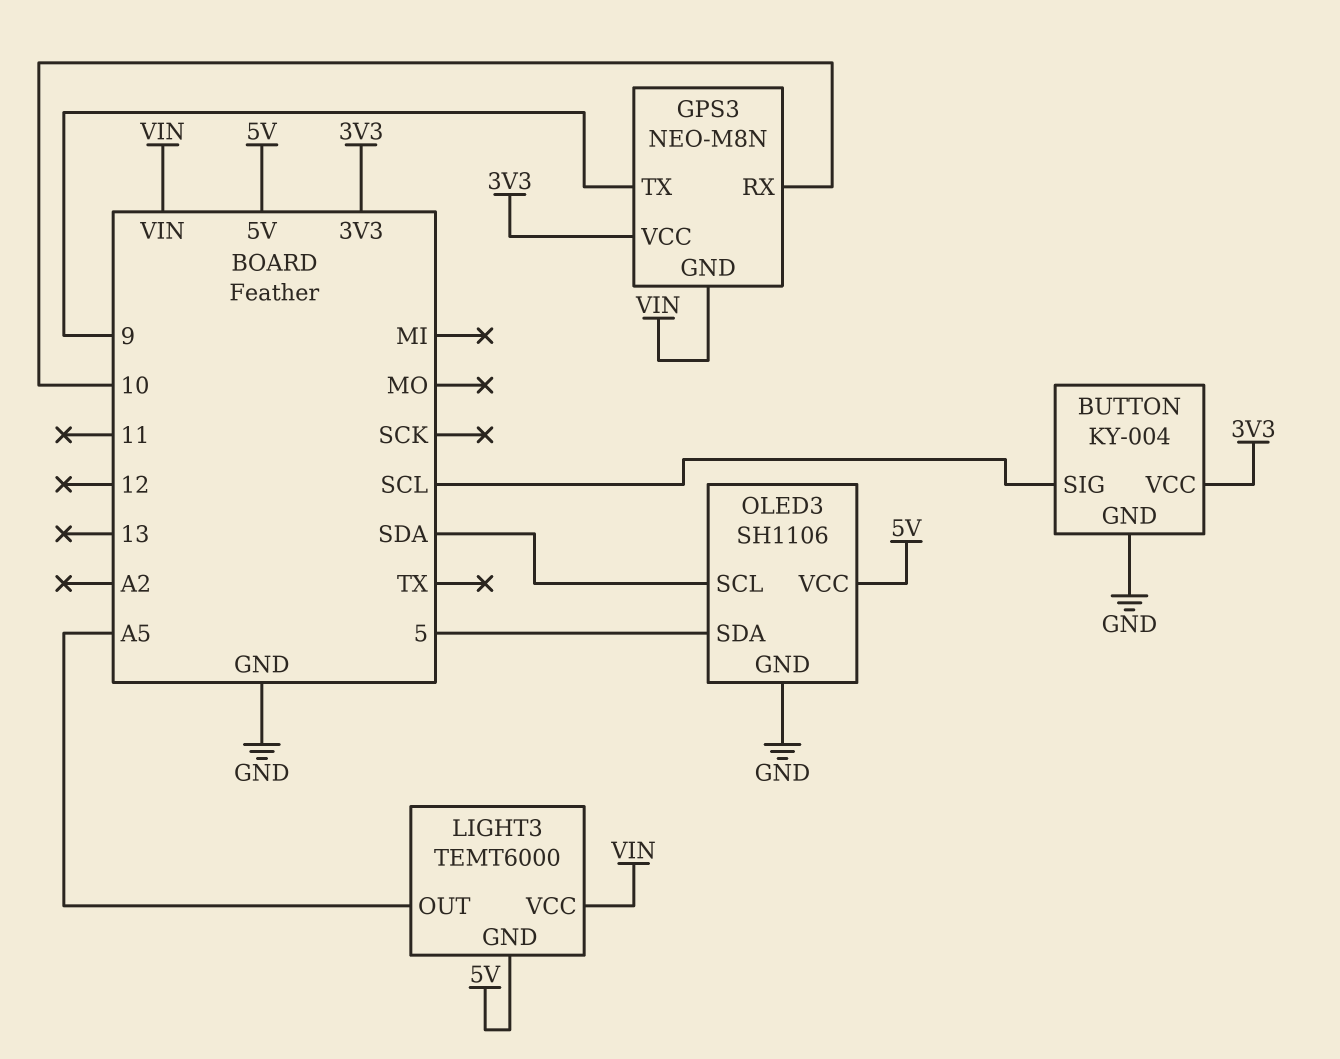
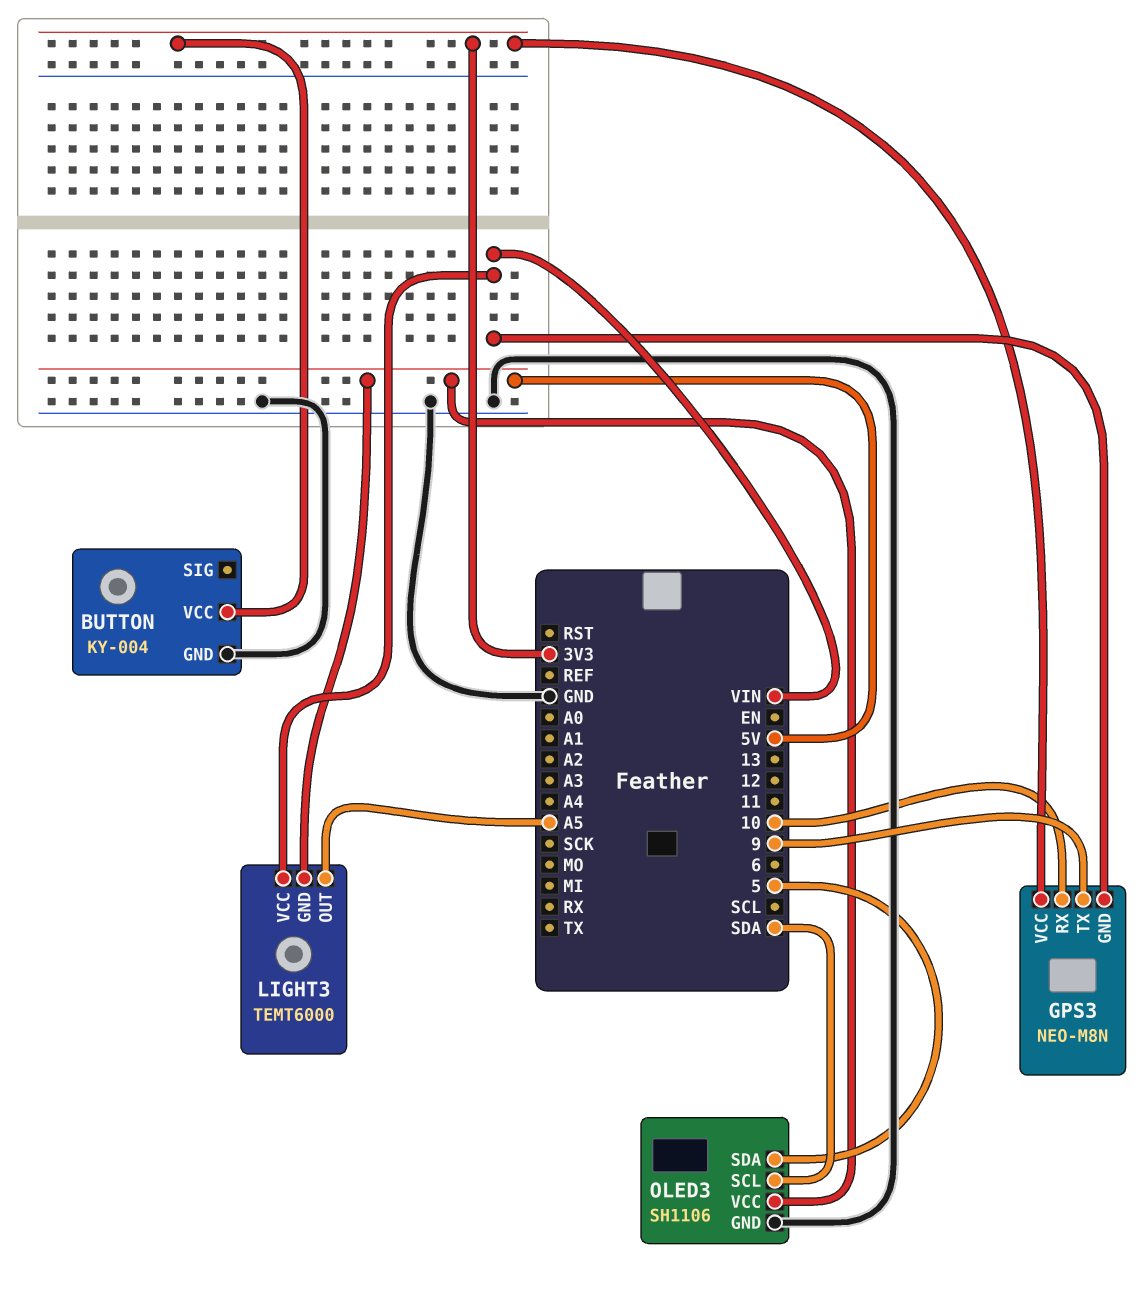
BUTTON pin SIG: SCL -> none

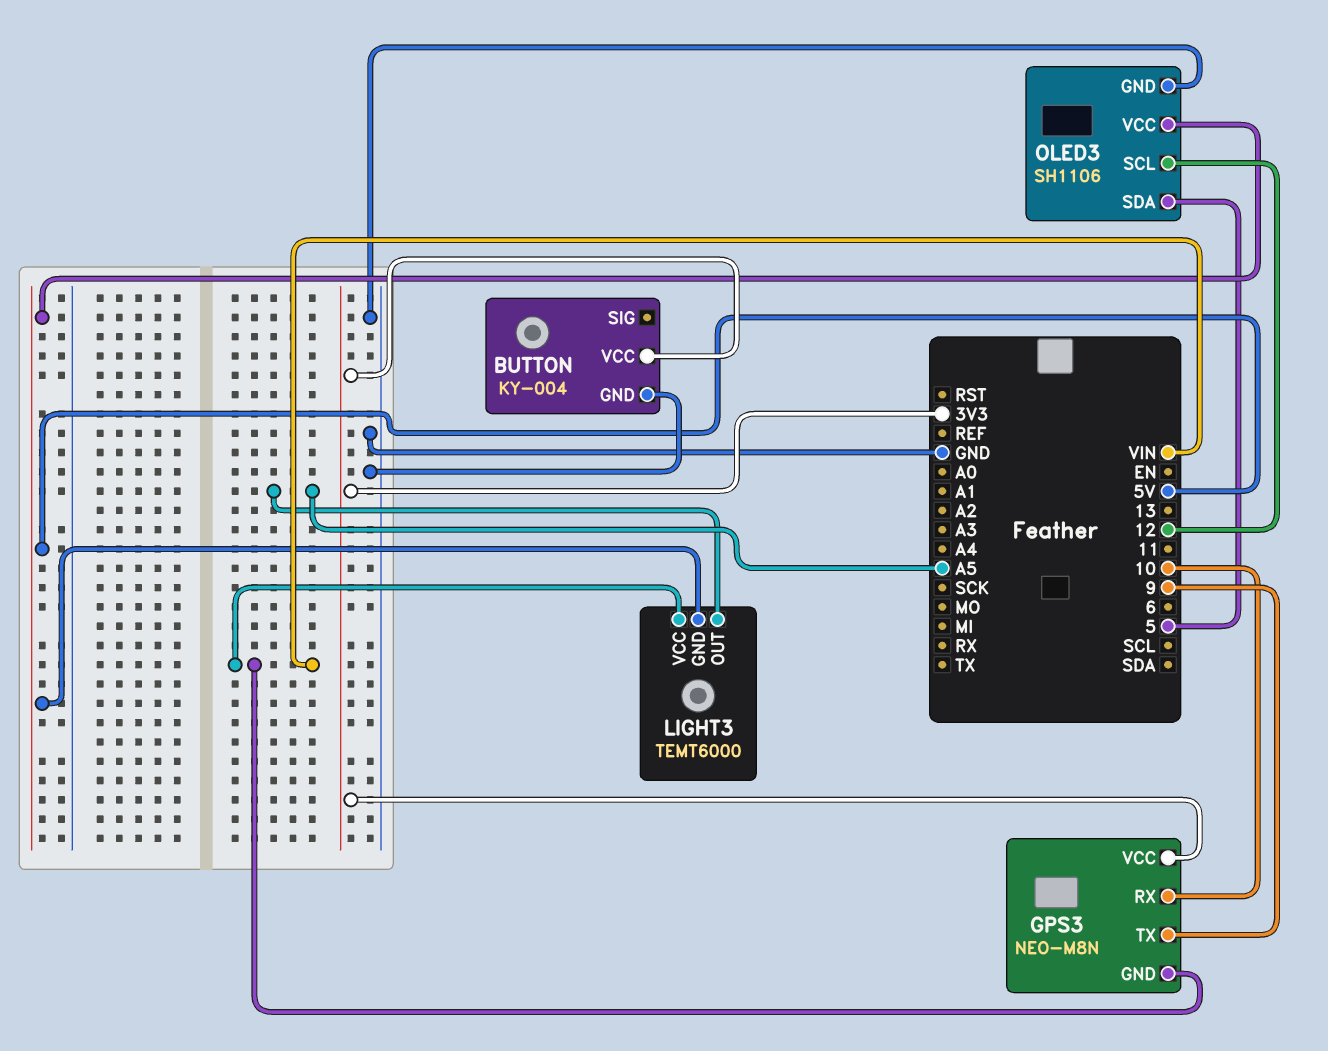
OLED3 pin SCL: SDA -> 12

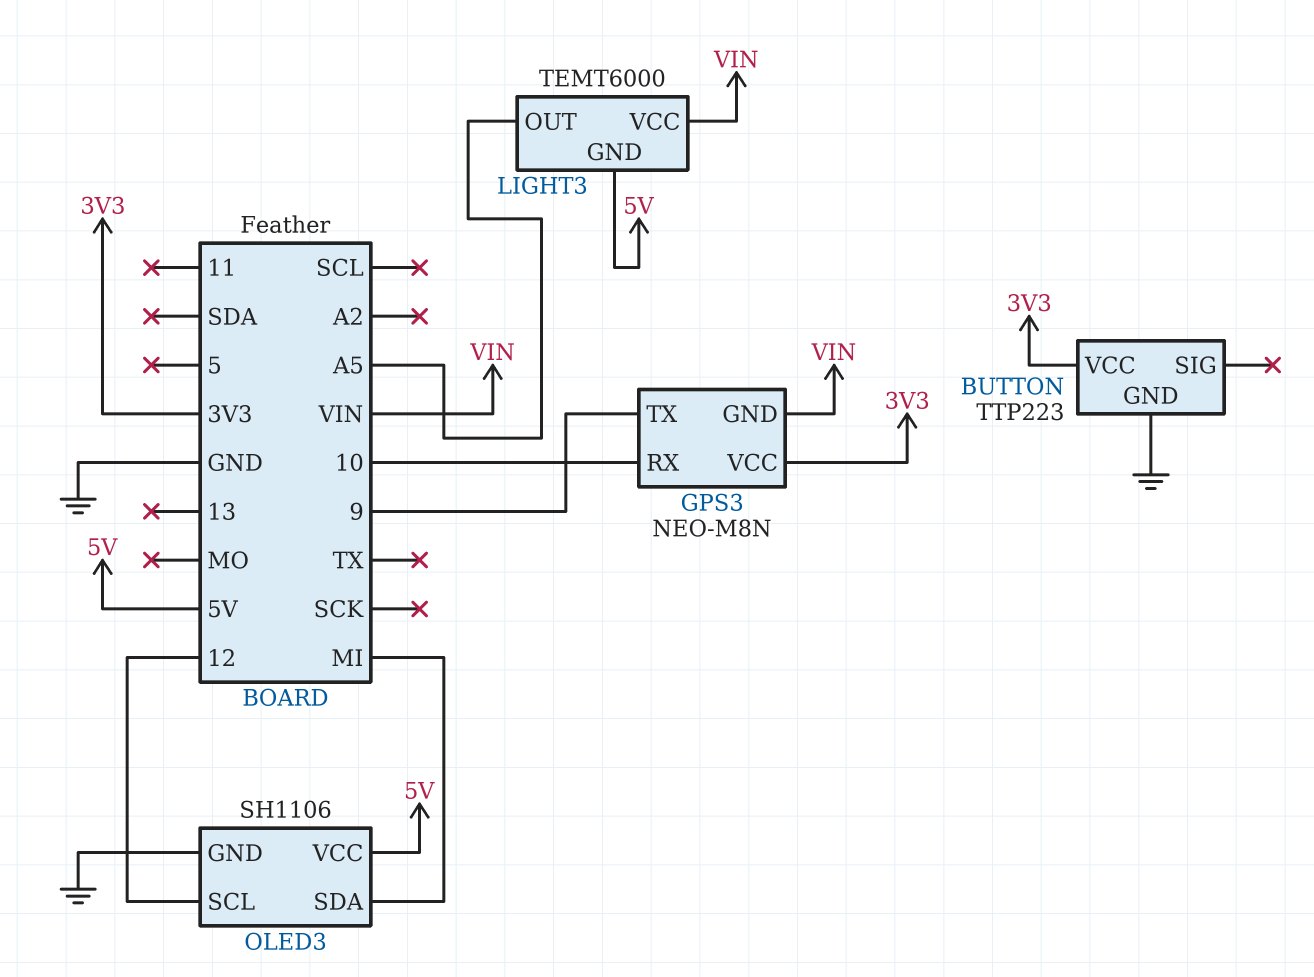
BUTTON: KY-004 -> TTP223
OLED3 pin SDA: 5 -> MI

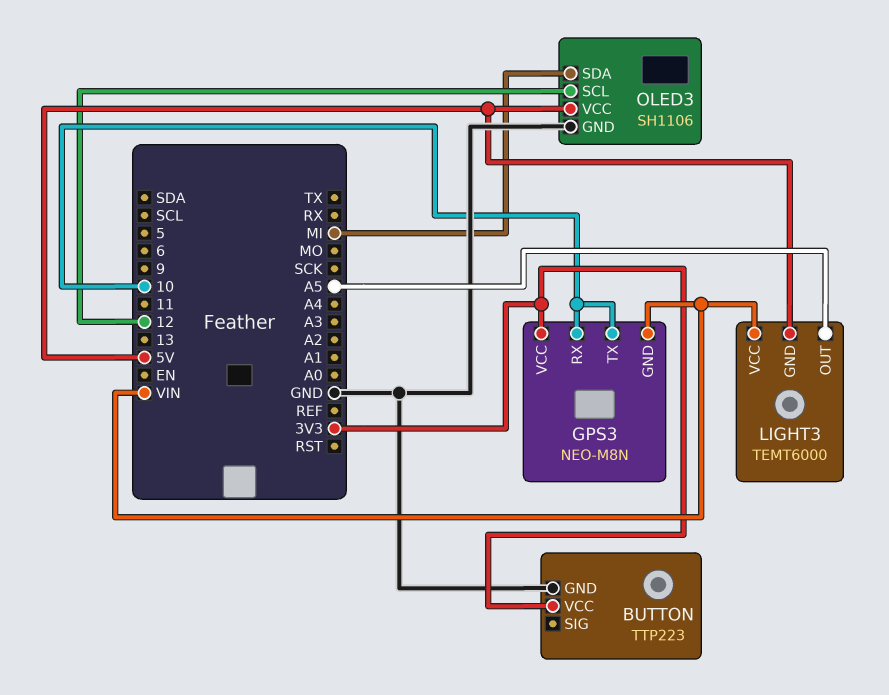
GPS3 pin TX: 9 -> 10

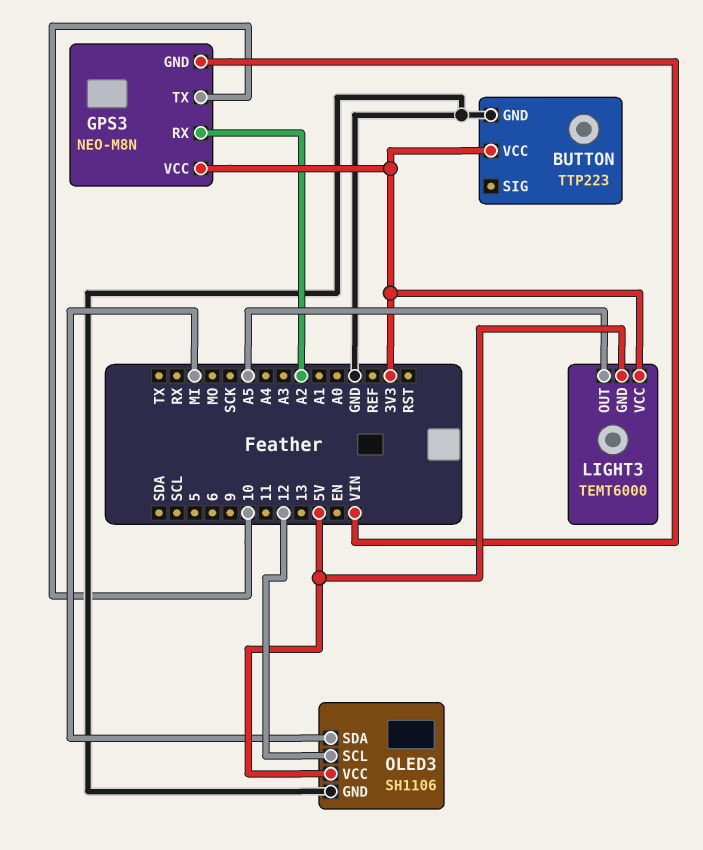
GPS3 pin RX: 10 -> A2
LIGHT3 pin VCC: VIN -> 3V3

